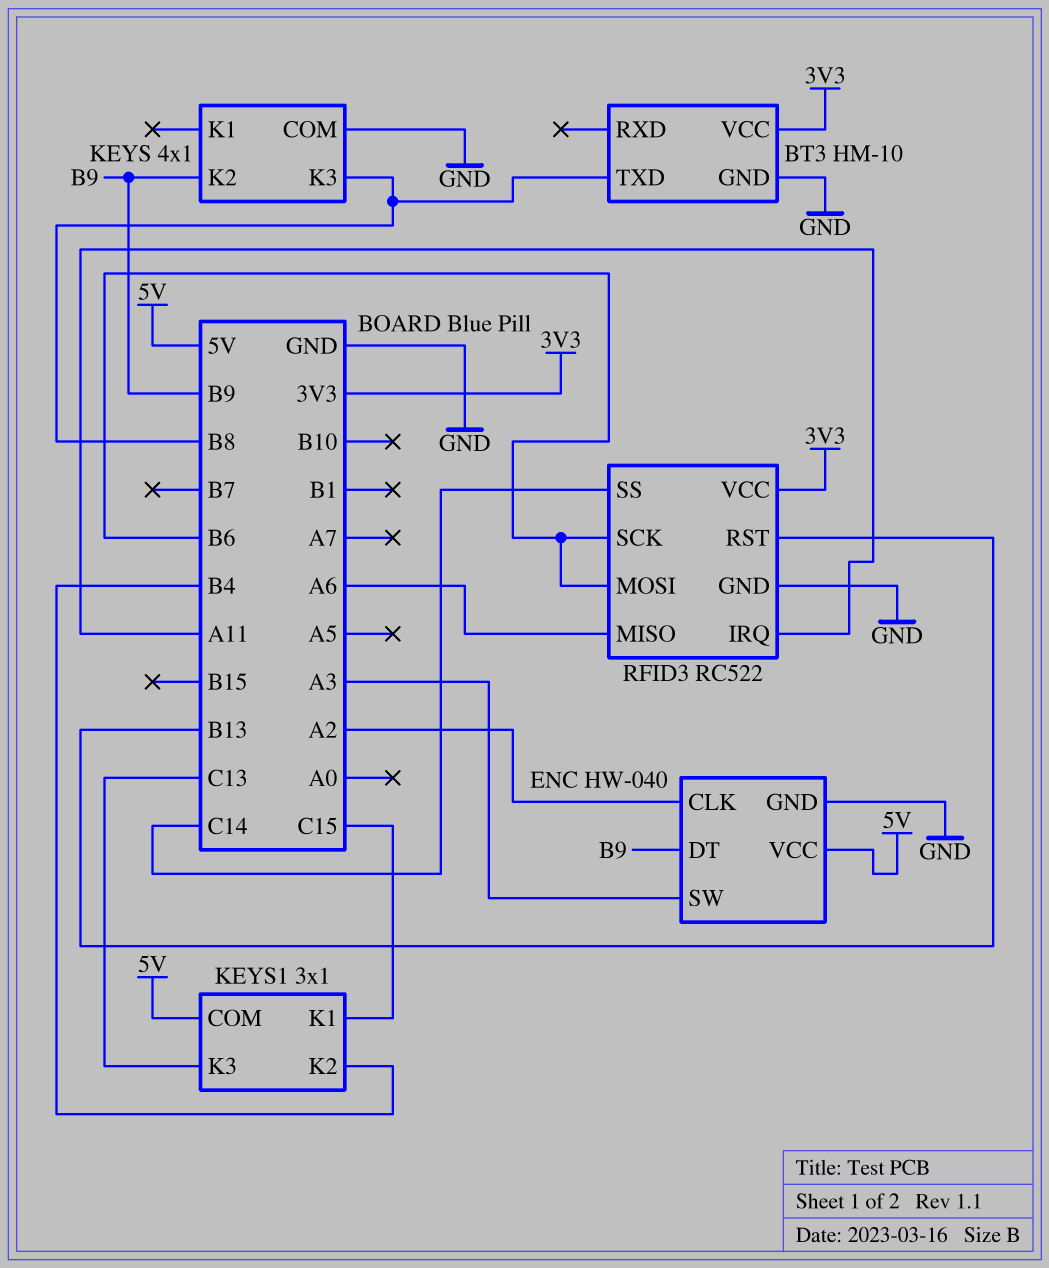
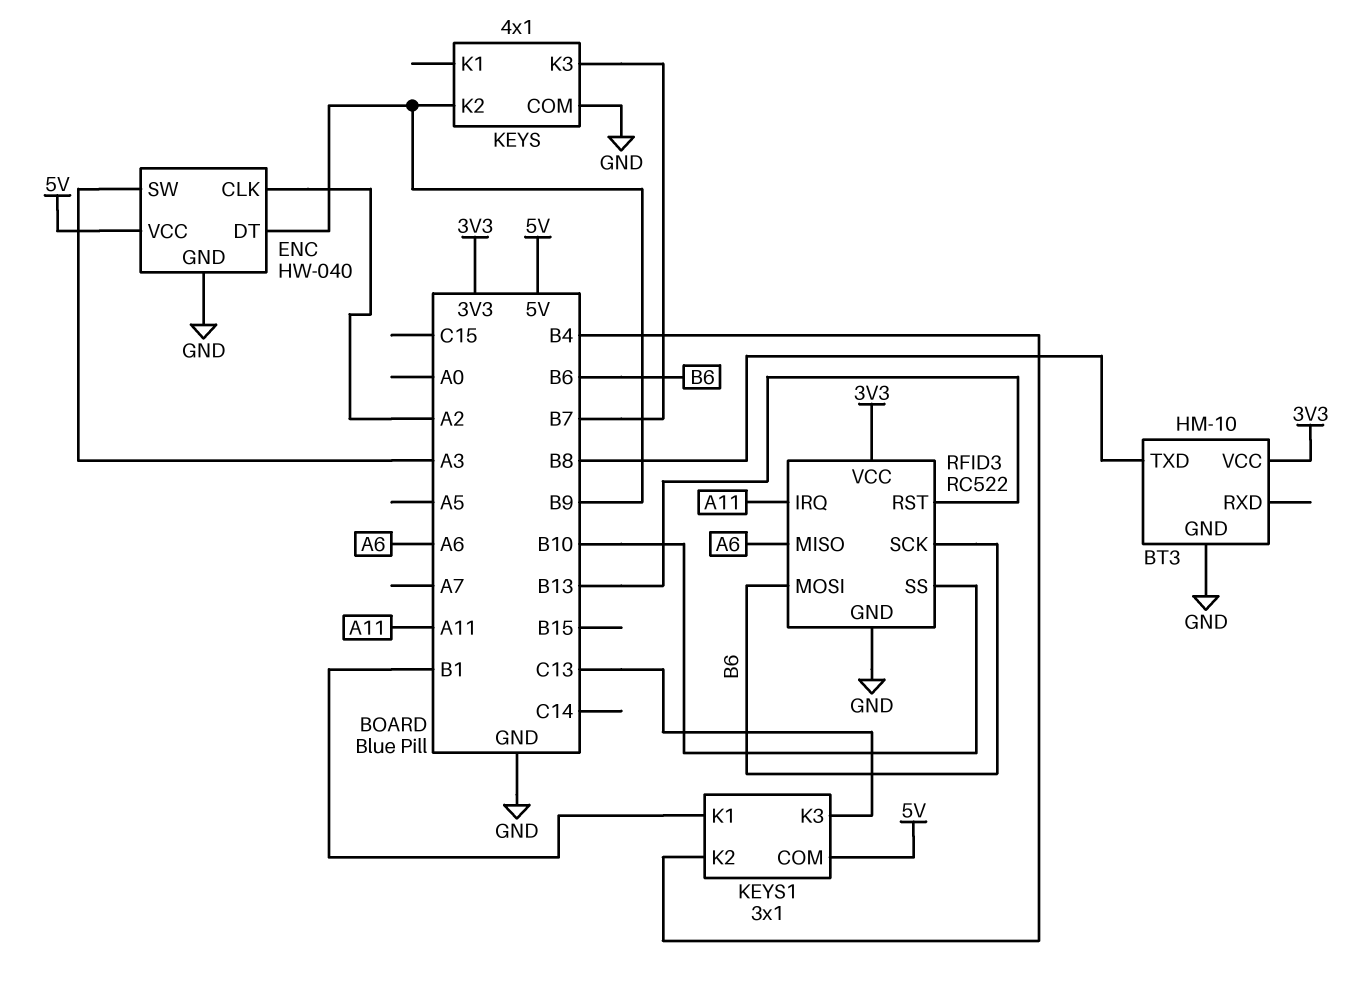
KEYS pin K3: B8 -> B7
KEYS1 pin K1: C15 -> B1
RFID3 pin SS: C14 -> B10

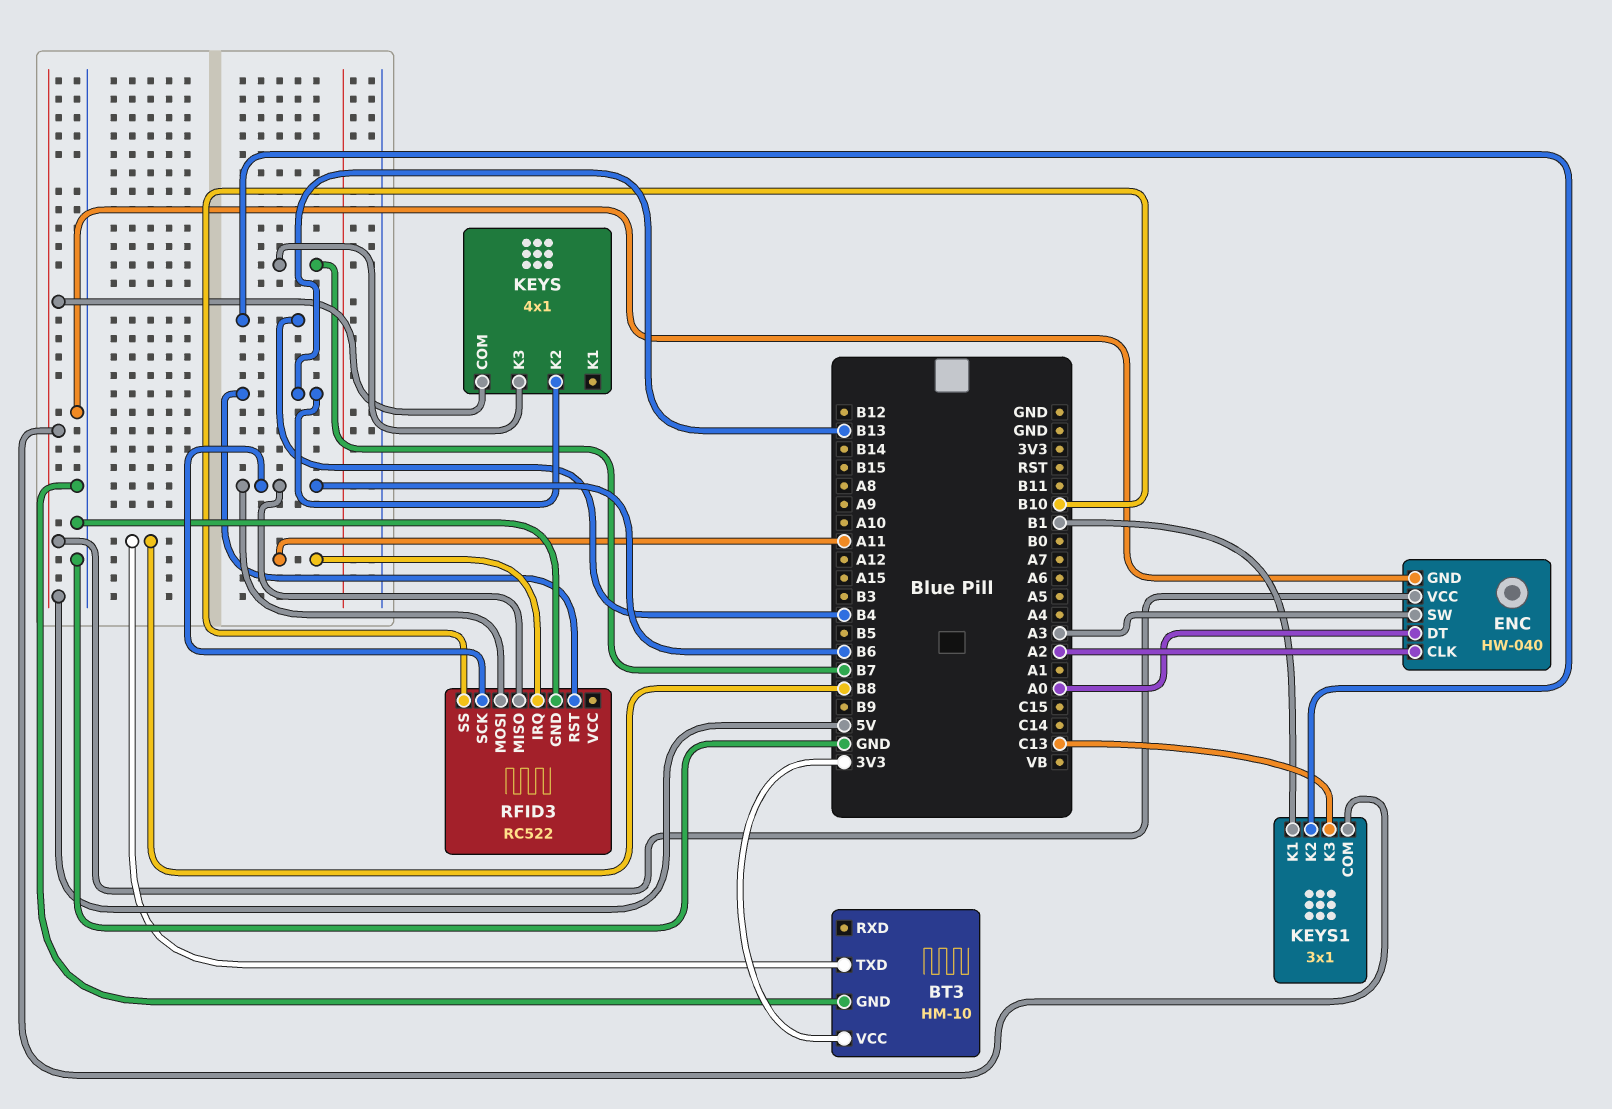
ENC pin DT: B9 -> A0
KEYS pin COM: GND -> 5V
KEYS pin K2: B9 -> B13
RFID3 pin MISO: A6 -> B6
RFID3 pin VCC: 3V3 -> none

